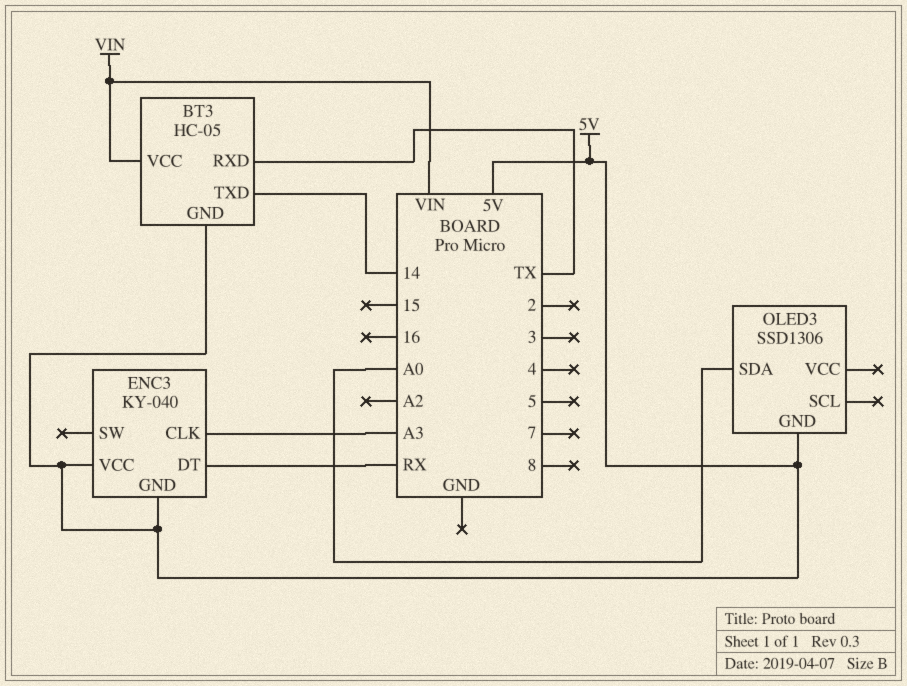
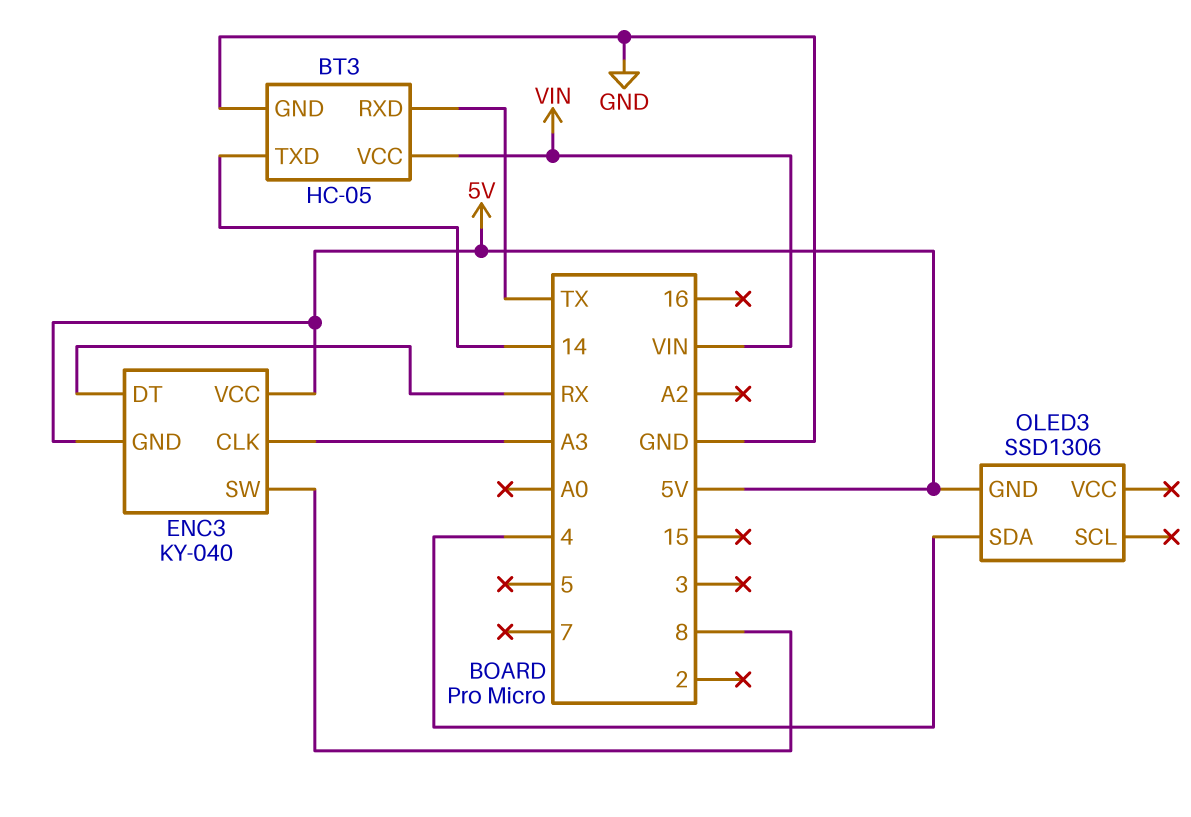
BT3 pin GND: 5V -> GND
ENC3 pin SW: none -> 8
OLED3 pin SDA: A0 -> 4

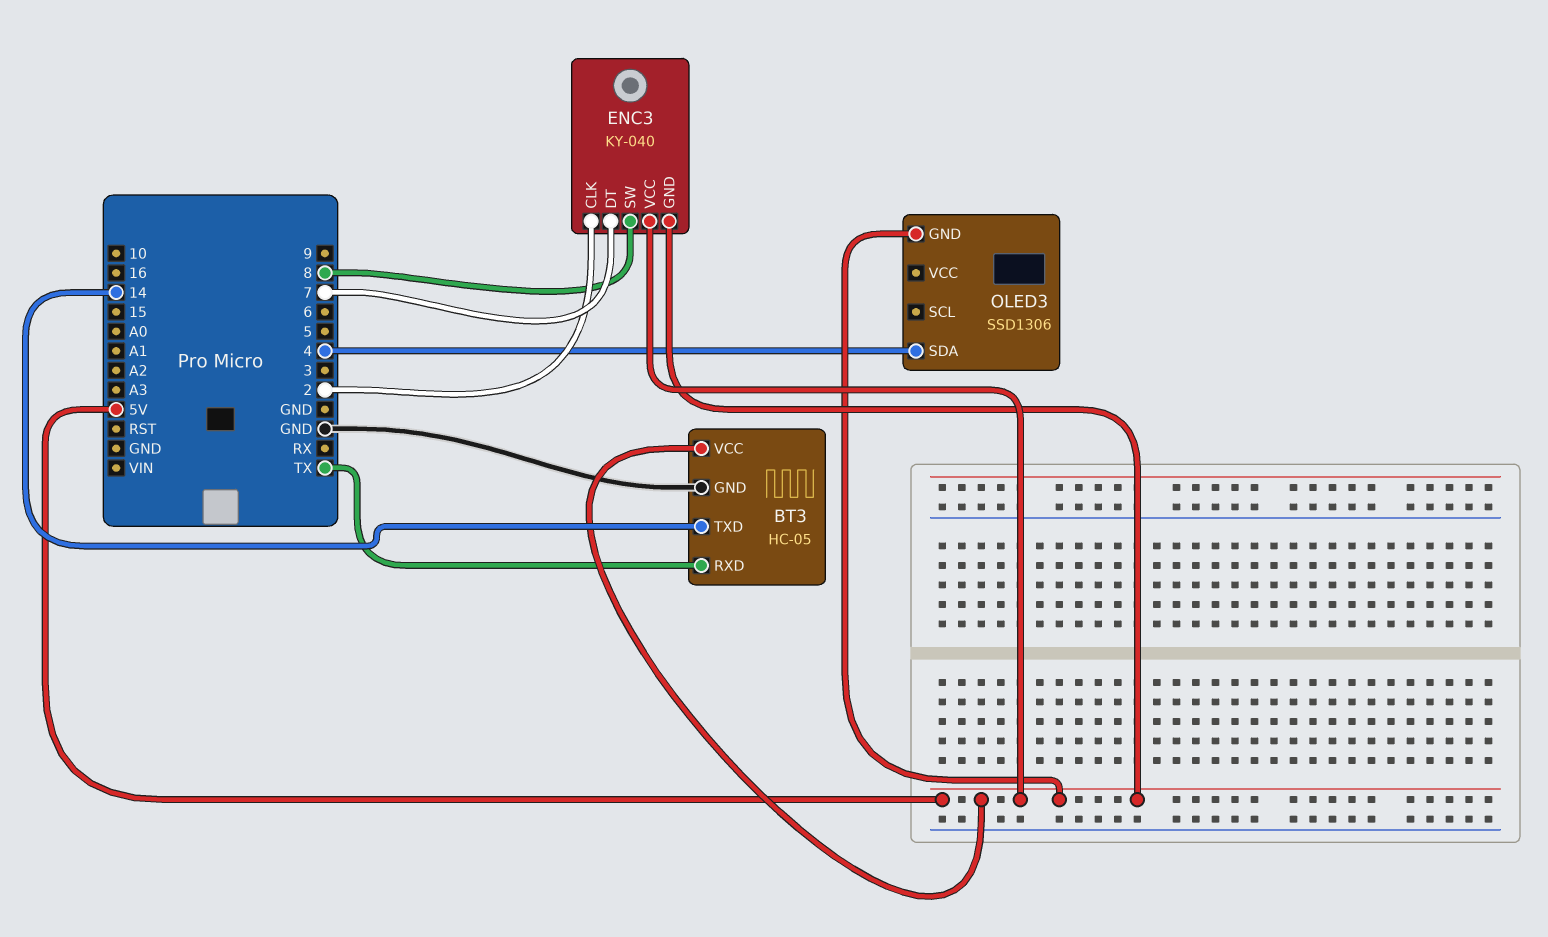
BT3 pin VCC: VIN -> 5V
ENC3 pin CLK: A3 -> 2
ENC3 pin DT: RX -> 7

